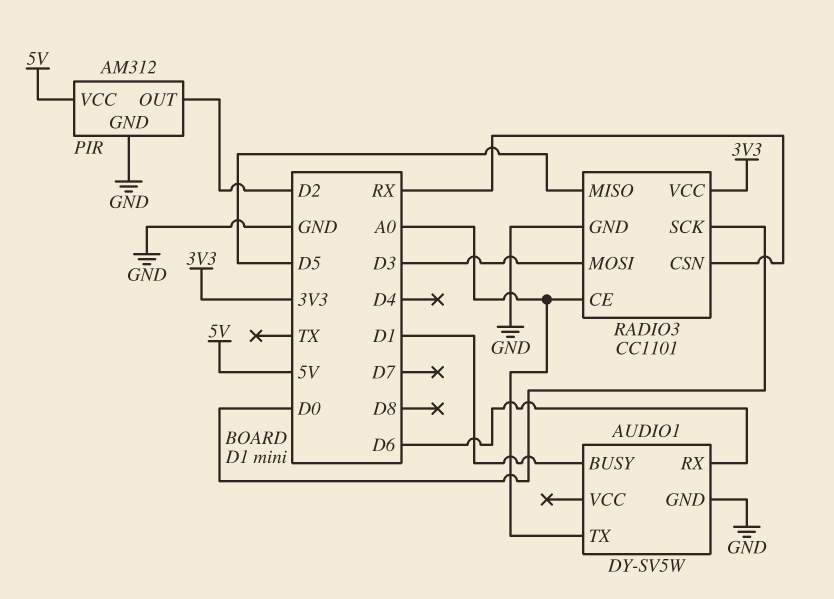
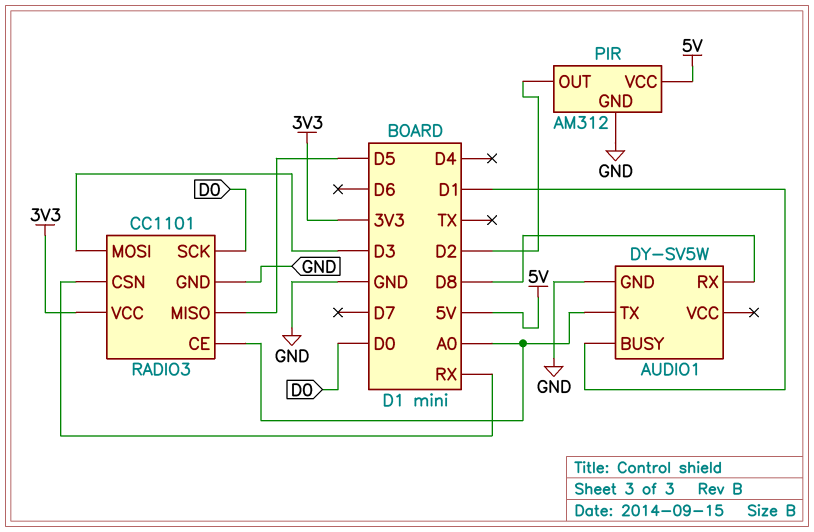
AUDIO1 pin RX: D6 -> D8

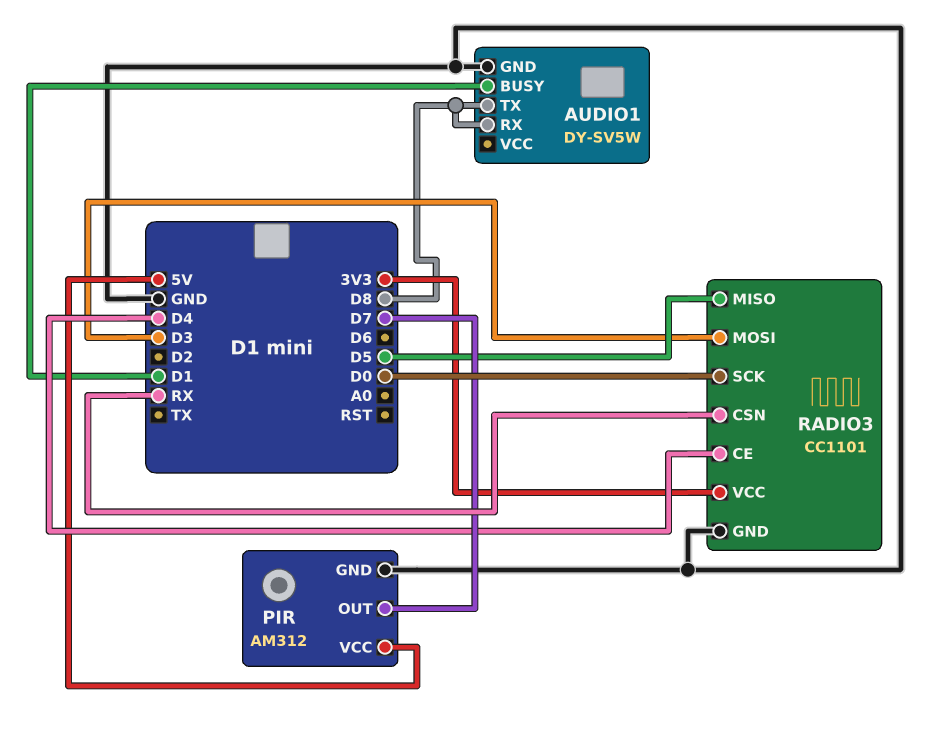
AUDIO1 pin TX: A0 -> D8
PIR pin OUT: D2 -> D7
RADIO3 pin CE: A0 -> D4

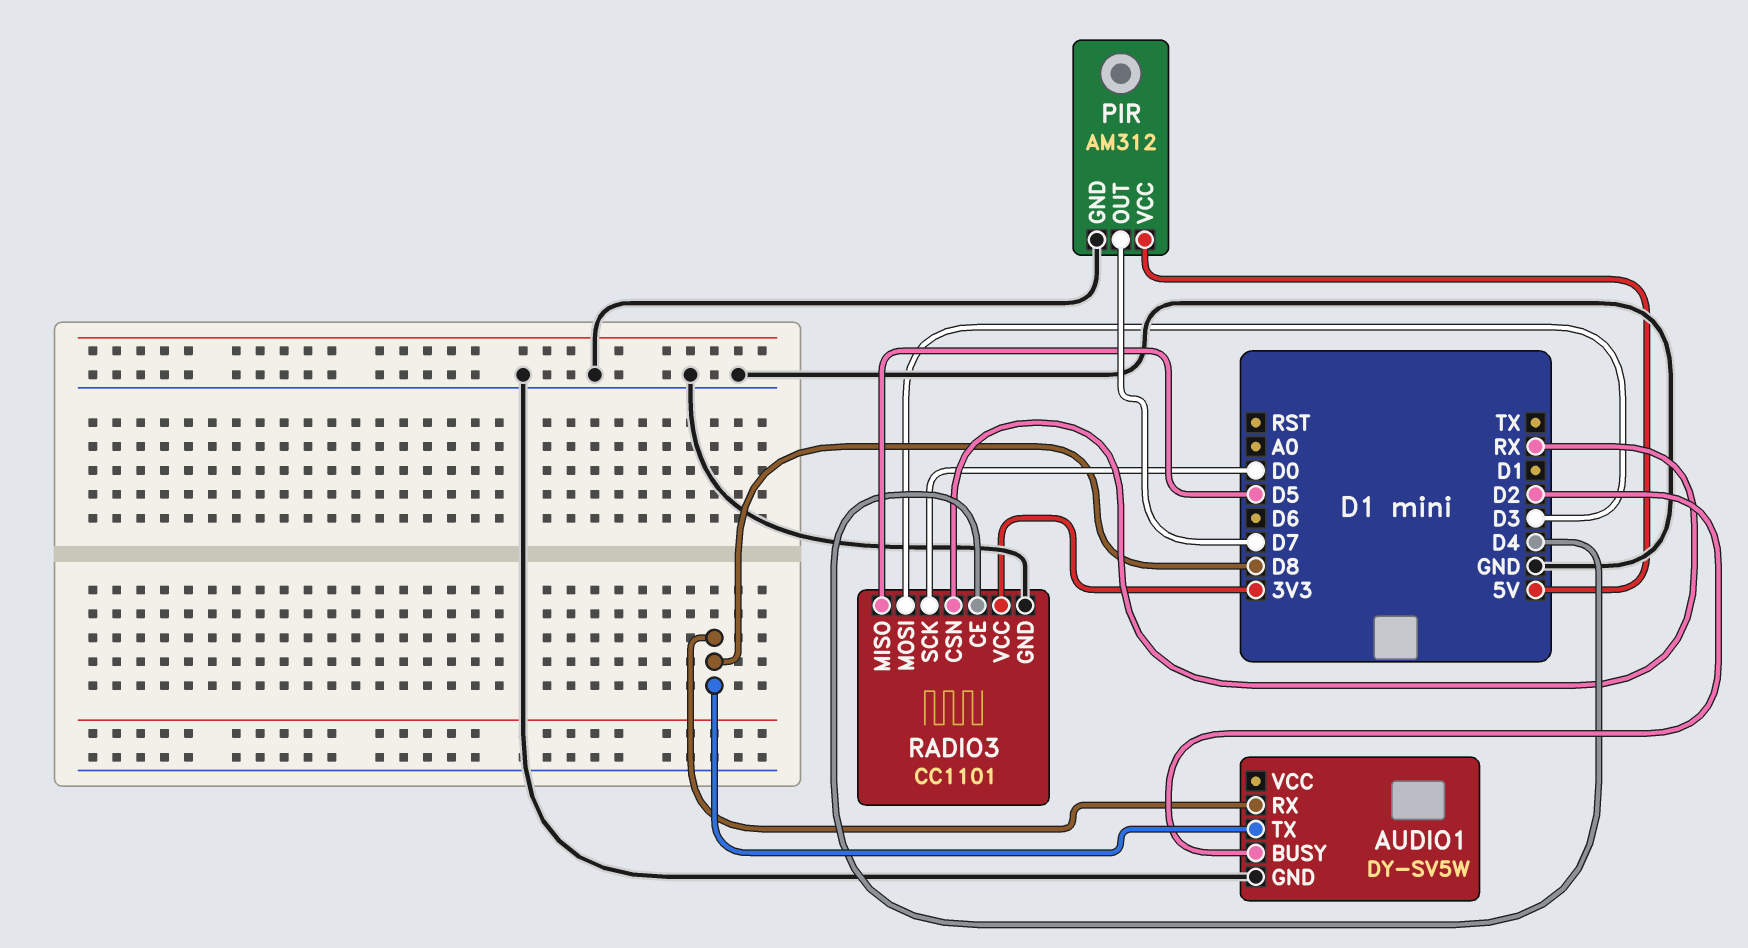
AUDIO1 pin BUSY: D1 -> D2

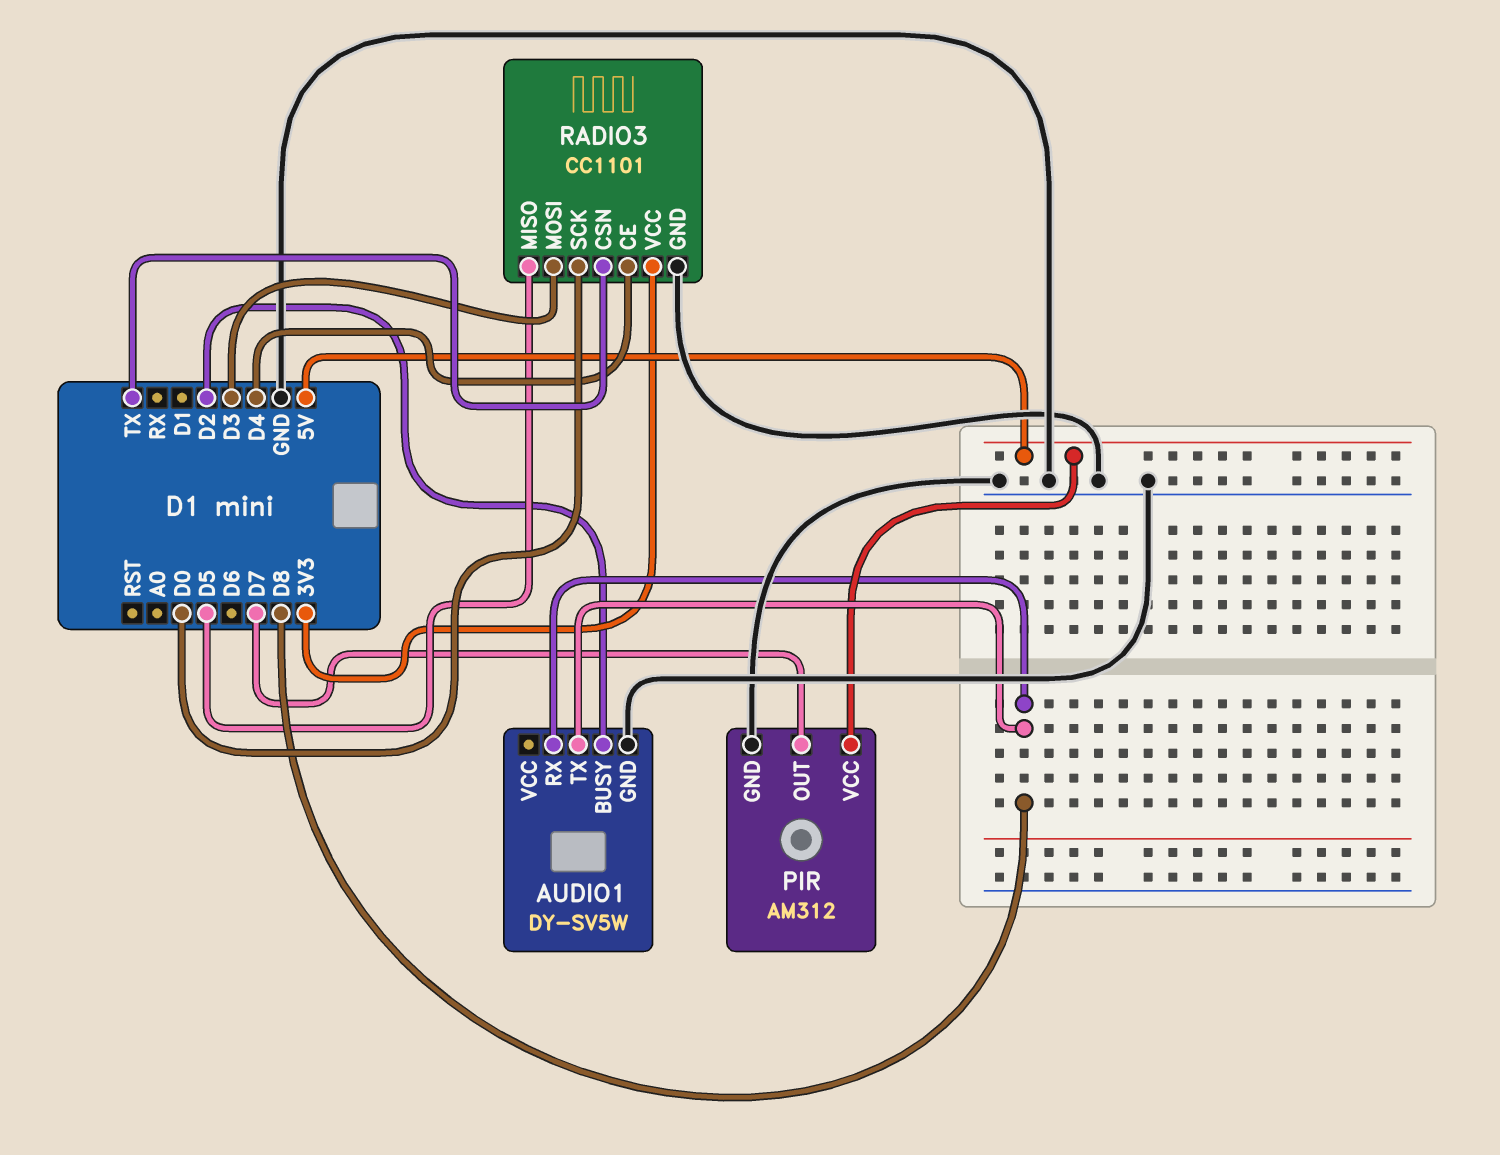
RADIO3 pin CSN: RX -> TX

